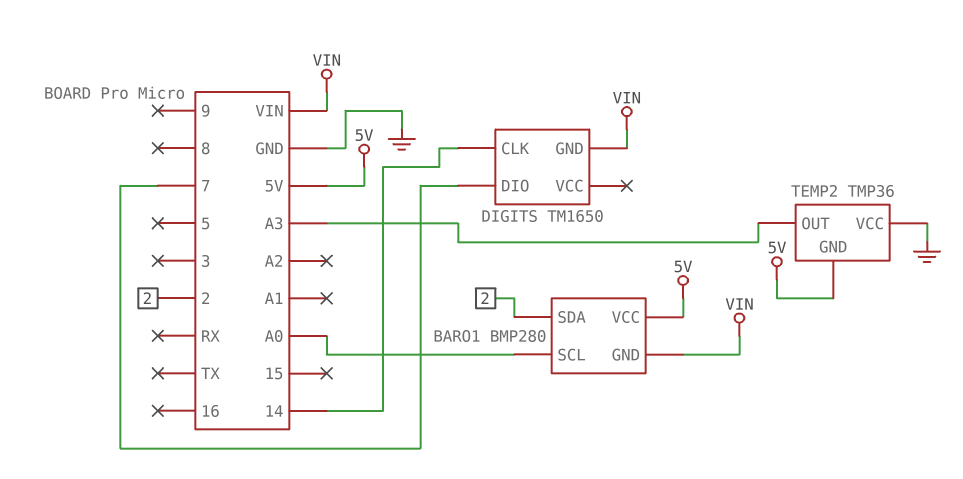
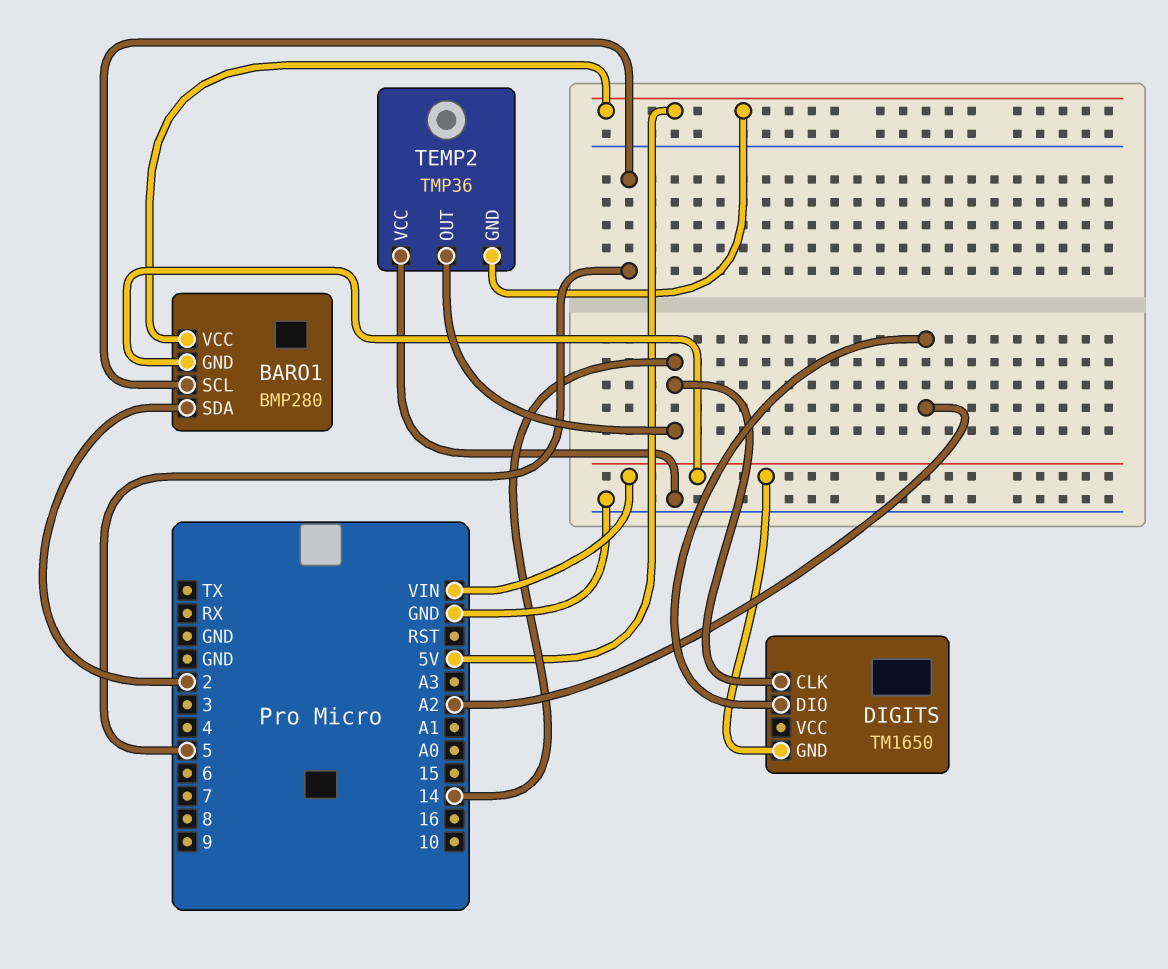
BARO1 pin SCL: A0 -> 5
DIGITS pin DIO: 7 -> A2
TEMP2 pin OUT: A3 -> 14

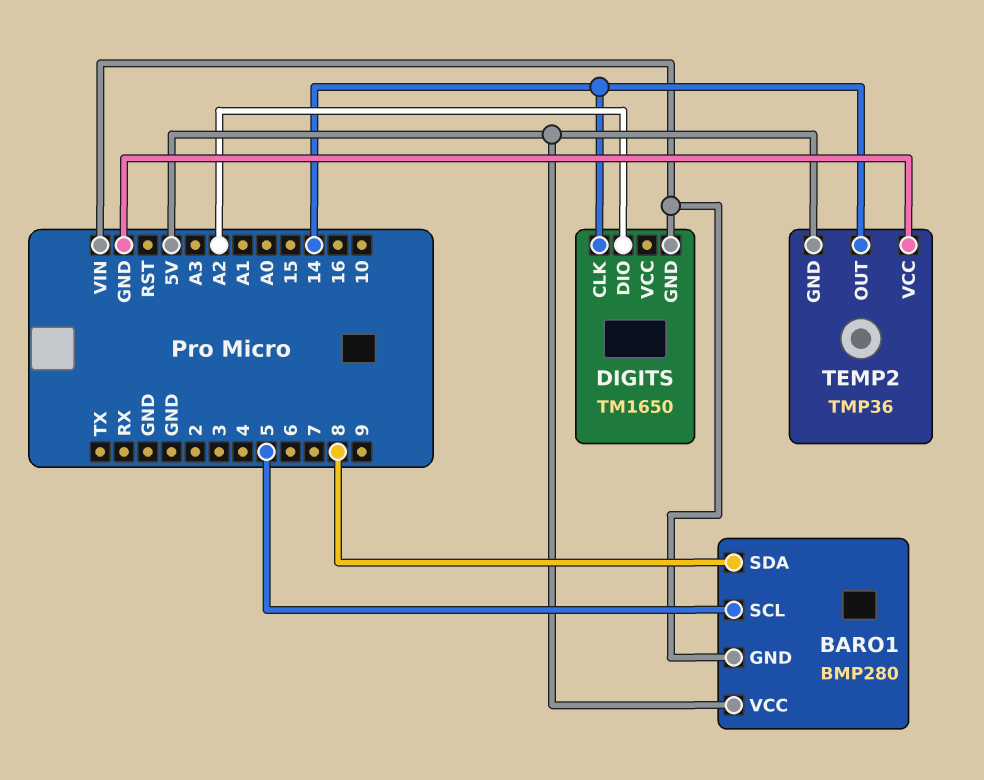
BARO1 pin SDA: 2 -> 8

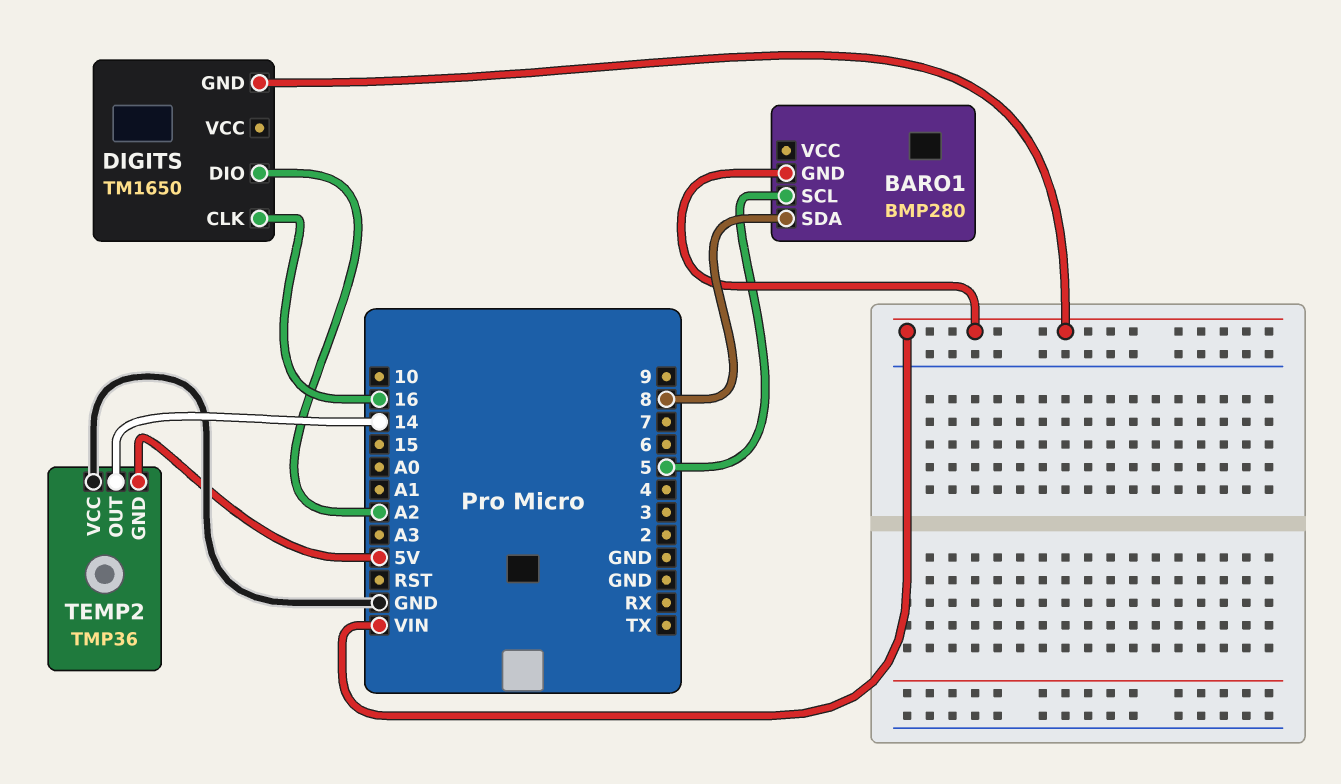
BARO1 pin VCC: 5V -> none
DIGITS pin CLK: 14 -> 16

